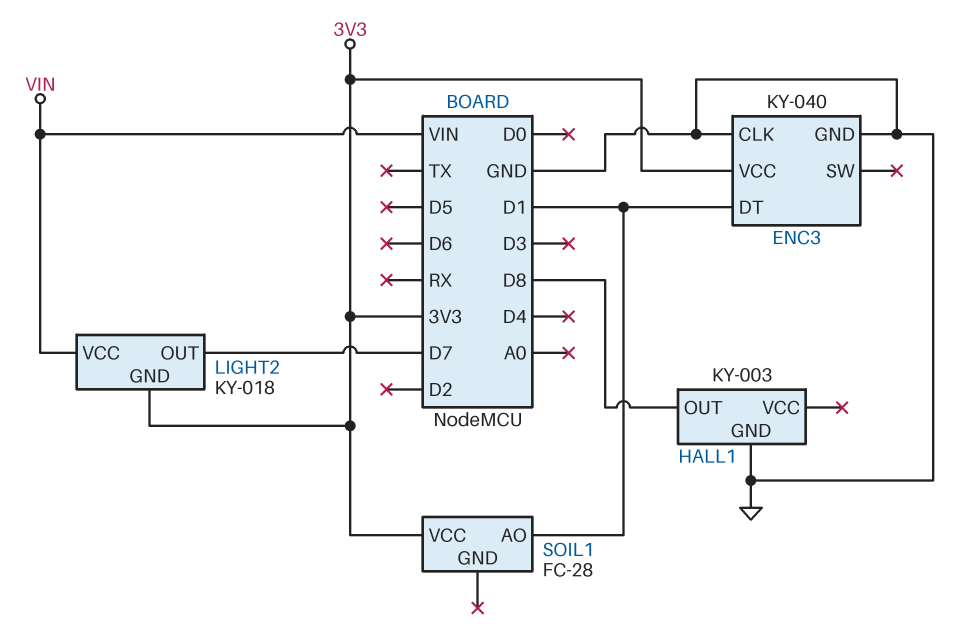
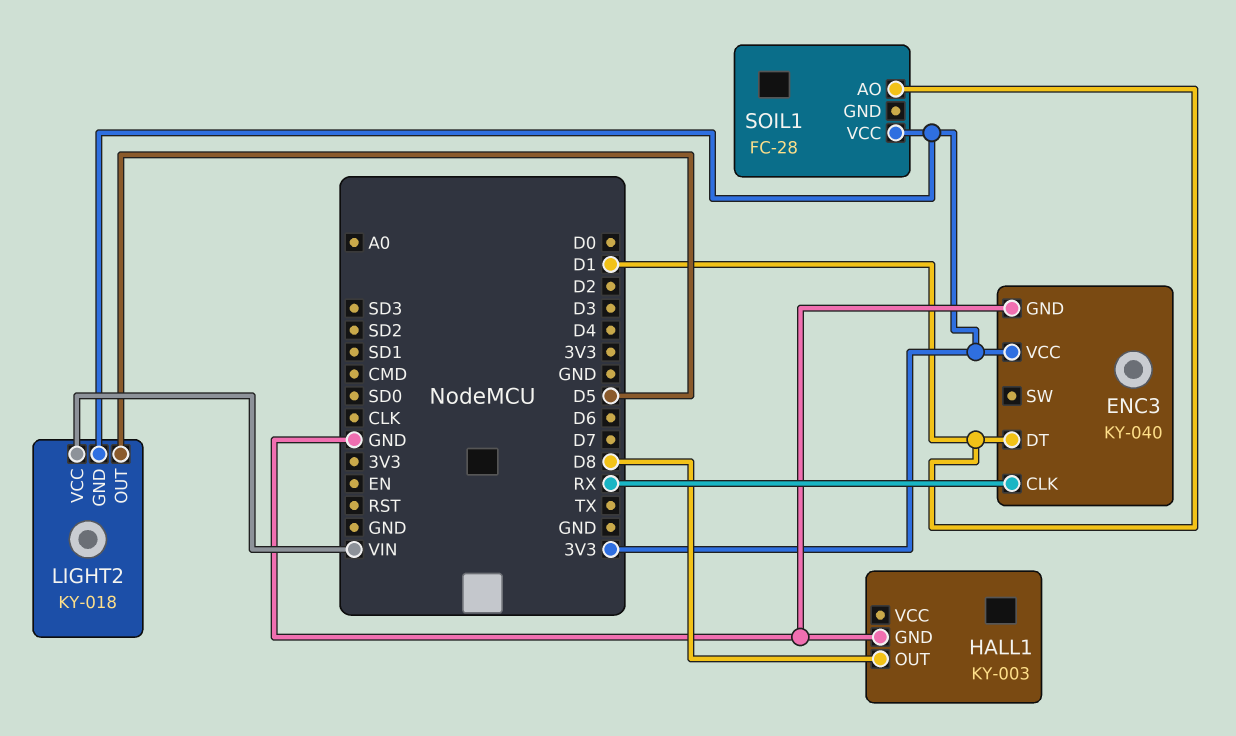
ENC3 pin CLK: GND -> RX
LIGHT2 pin OUT: D7 -> D5

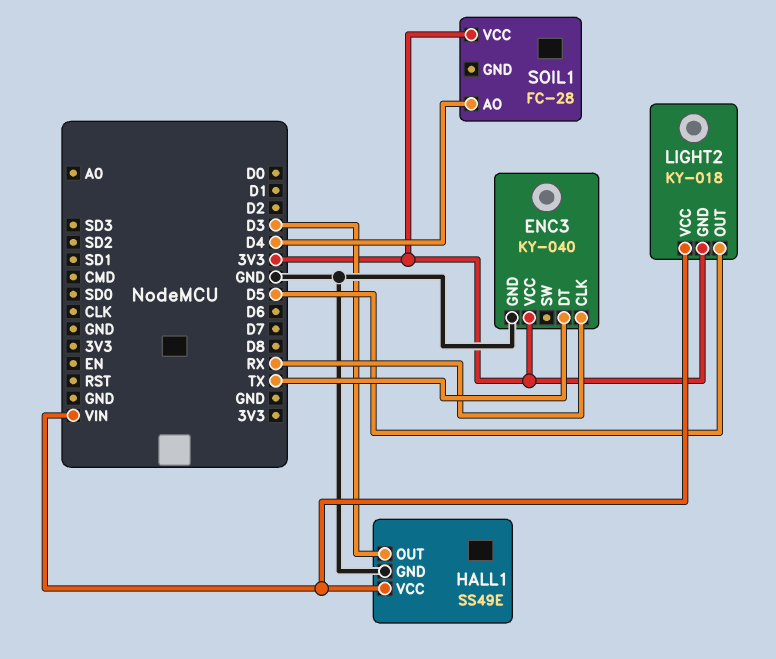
ENC3 pin DT: D1 -> TX
HALL1: KY-003 -> SS49E
HALL1 pin OUT: D8 -> D3
HALL1 pin VCC: none -> VIN
SOIL1 pin AO: D1 -> D4

